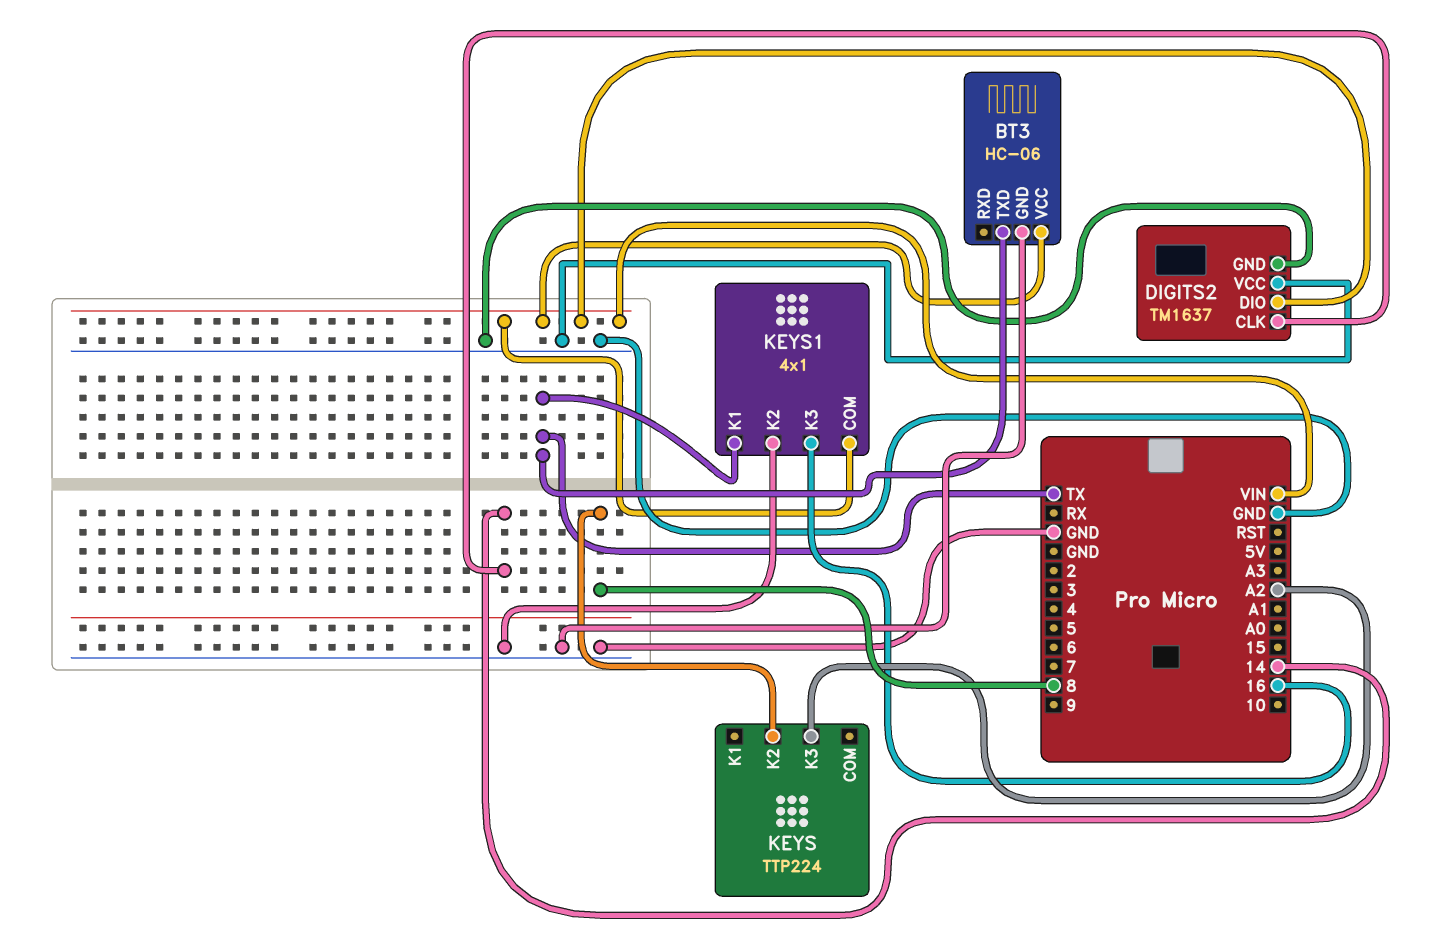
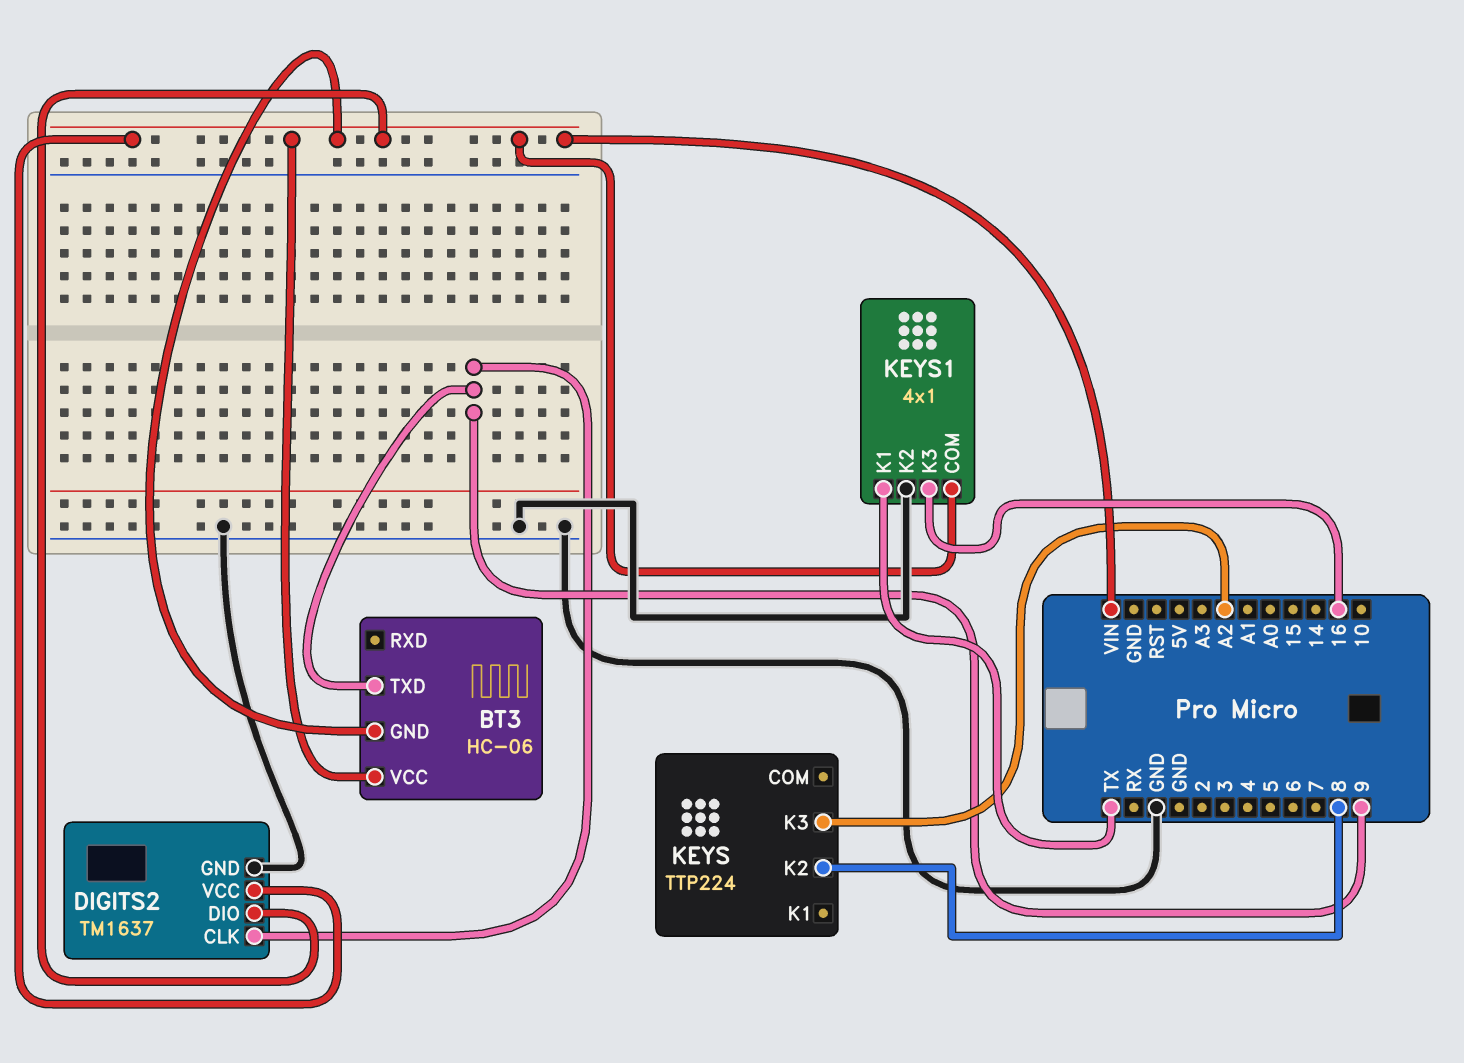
BT3 pin GND: GND -> VIN
BT3 pin TXD: TX -> 9
DIGITS2 pin CLK: 14 -> 9
DIGITS2 pin VCC: GND -> VIN

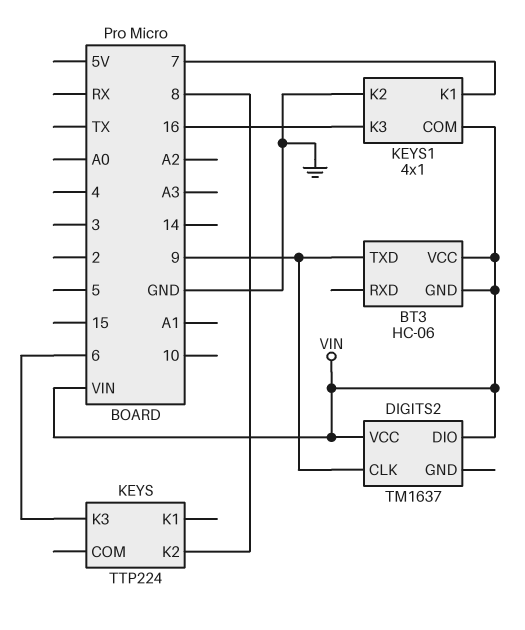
DIGITS2 pin GND: GND -> none
KEYS pin K3: A2 -> 6
KEYS1 pin K1: TX -> 7

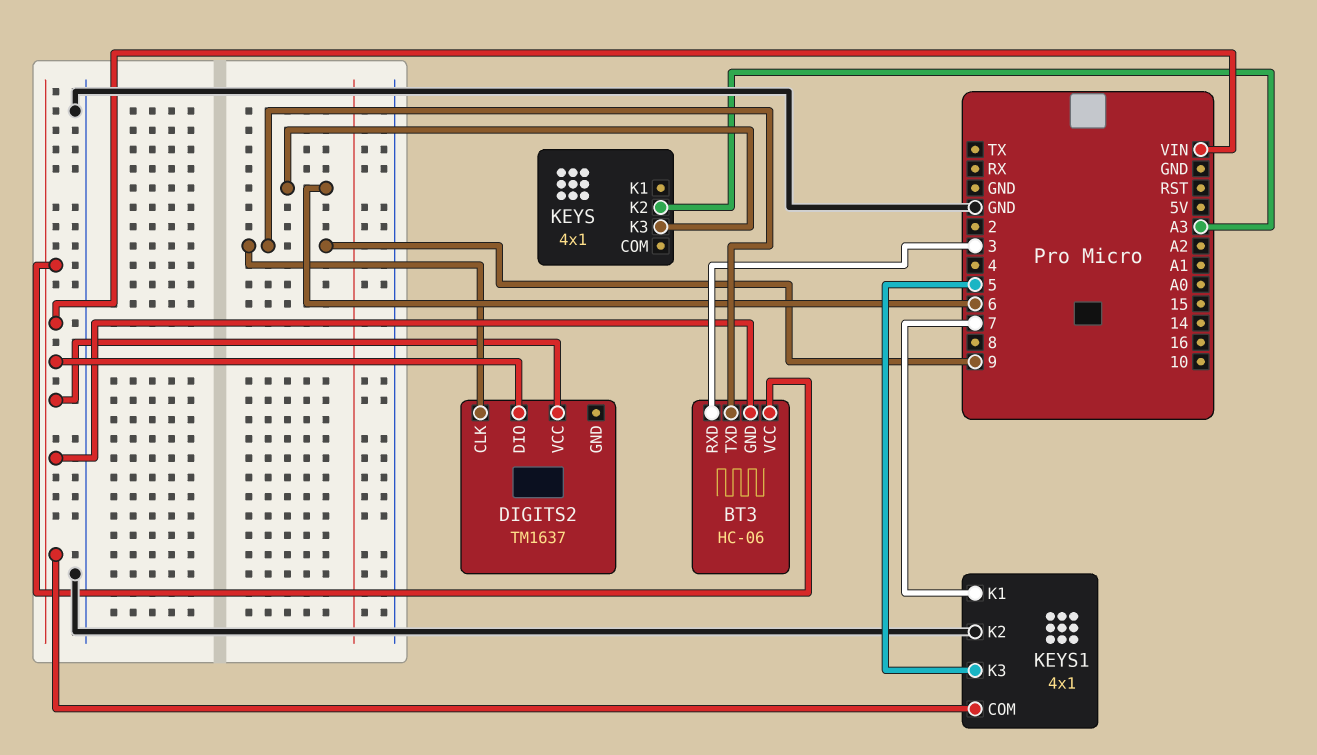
BT3 pin RXD: none -> 3
KEYS: TTP224 -> 4x1
KEYS pin K2: 8 -> A3
KEYS1 pin K3: 16 -> 5

